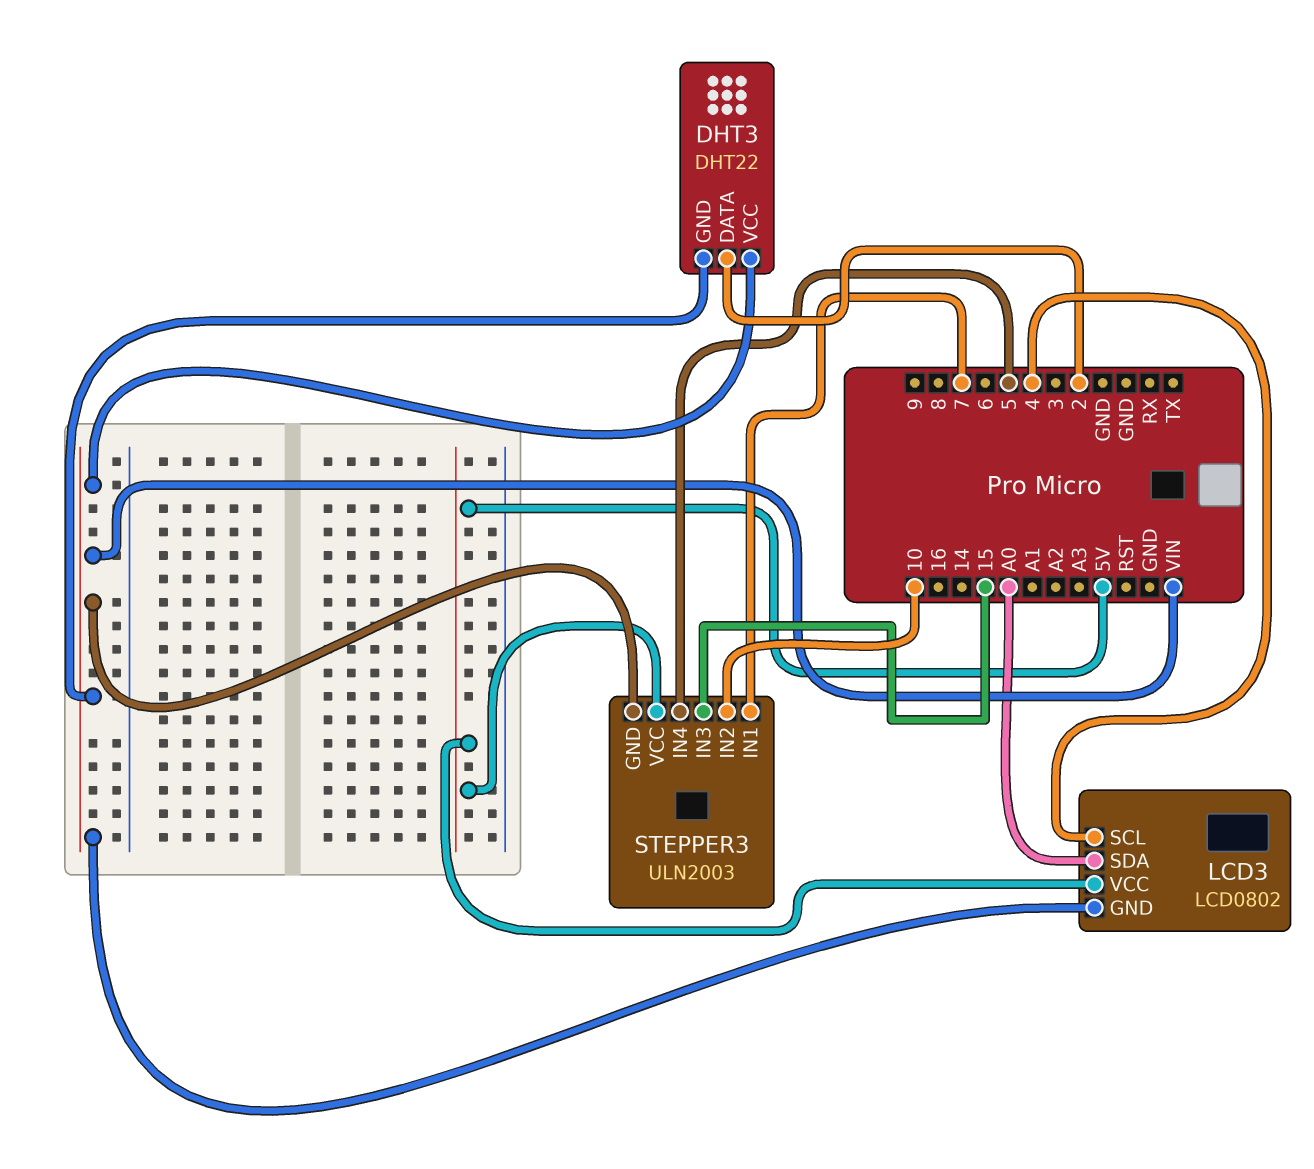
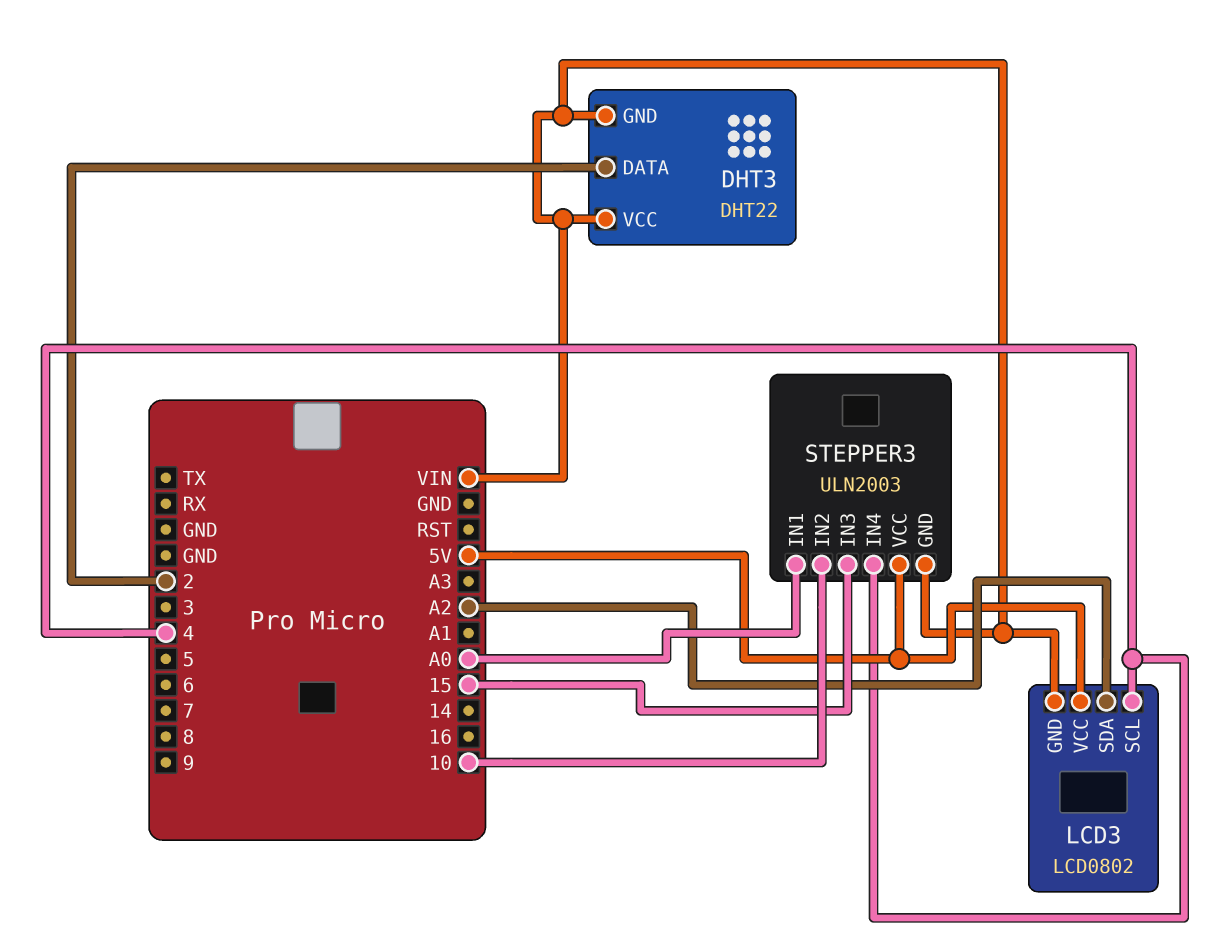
LCD3 pin SDA: A0 -> A2
STEPPER3 pin IN1: 7 -> A0
STEPPER3 pin IN4: 5 -> 4

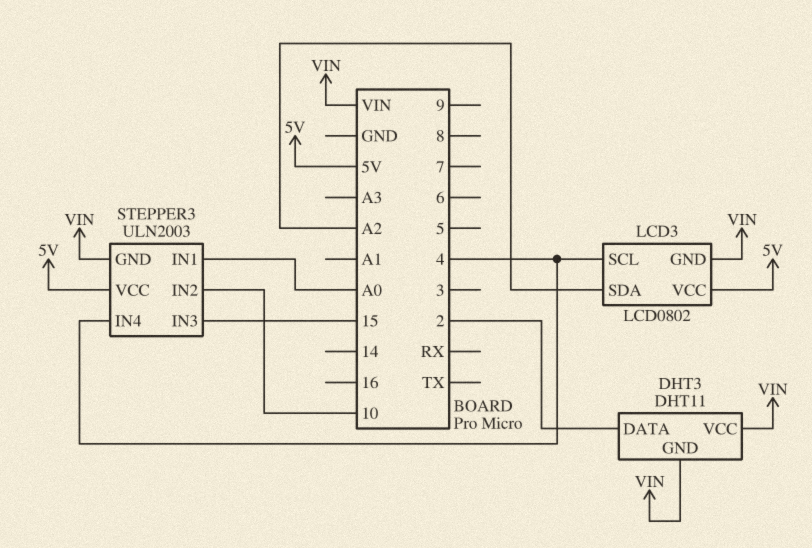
DHT3: DHT22 -> DHT11

